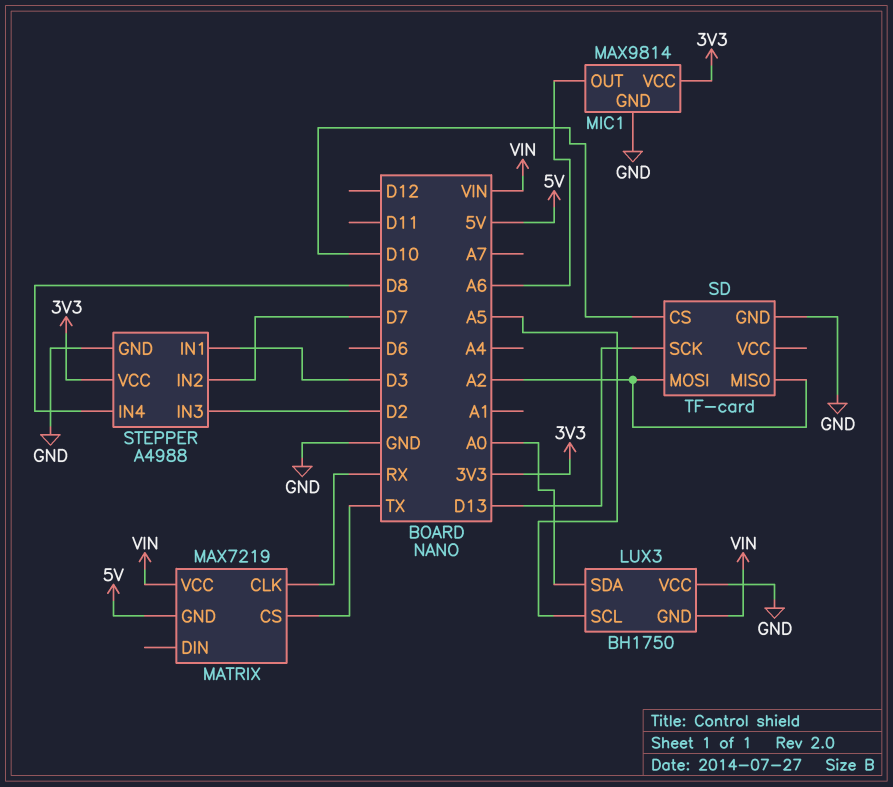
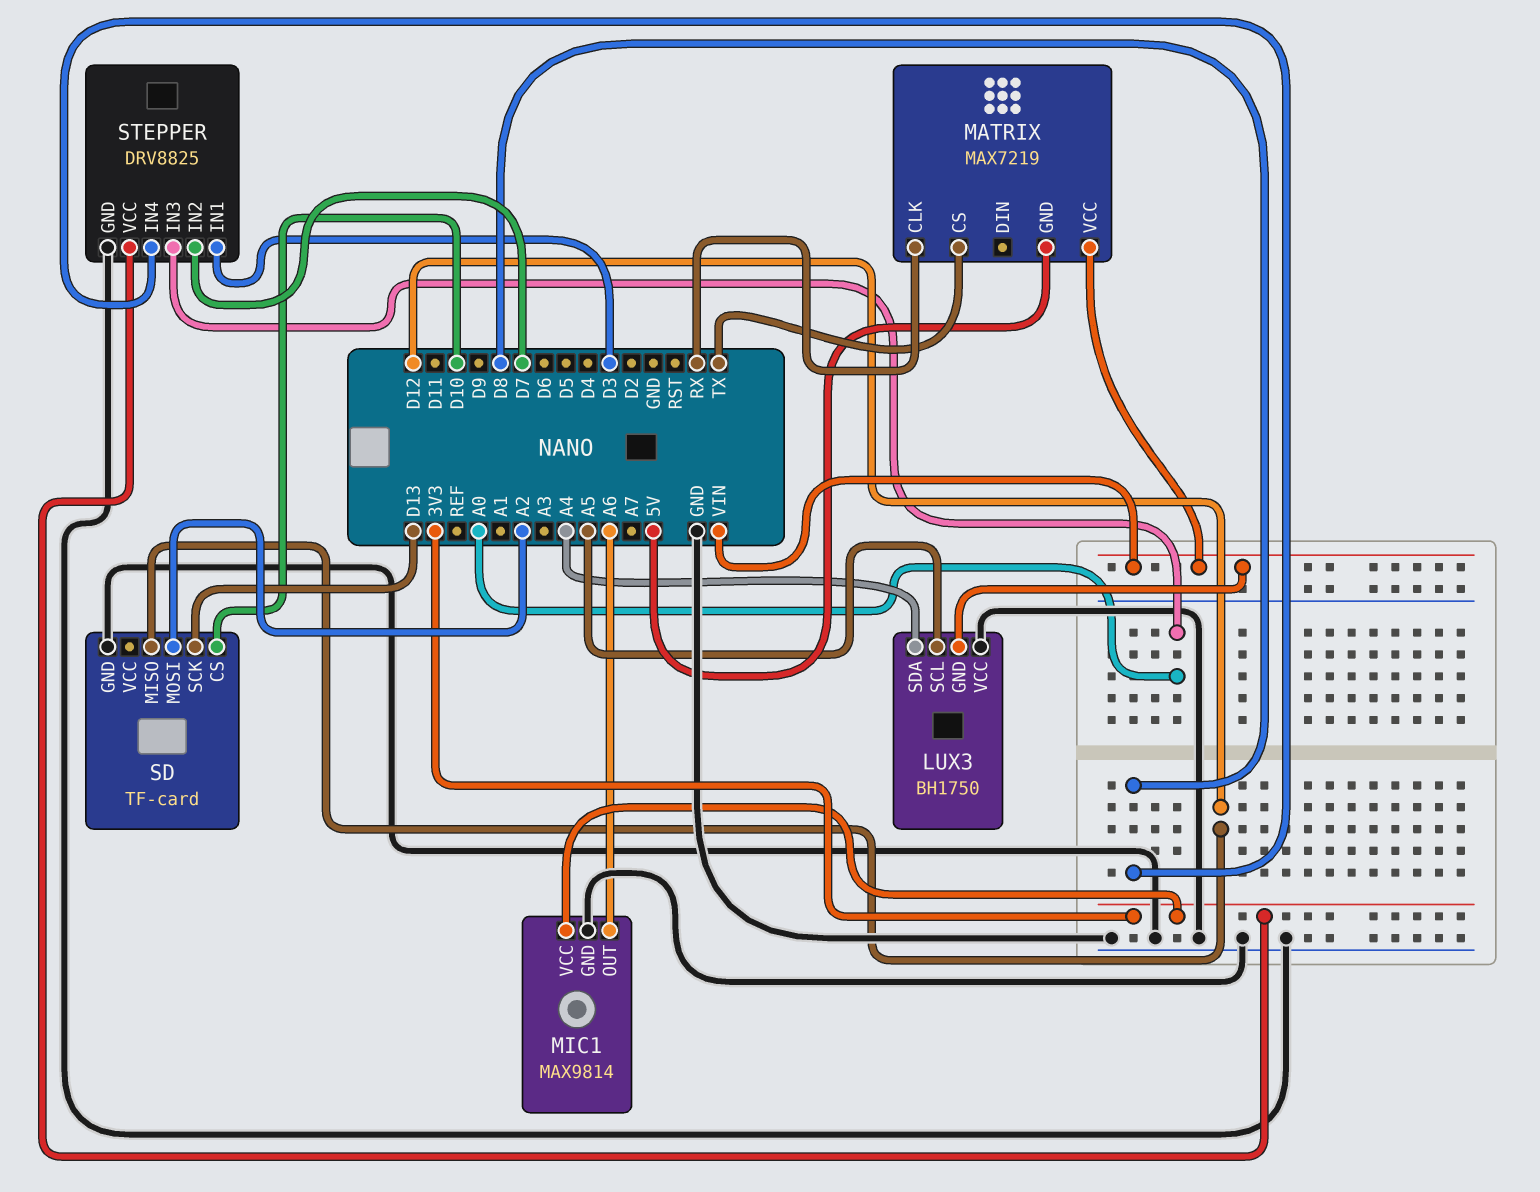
LUX3 pin SDA: A0 -> A4
SD pin MISO: A2 -> D12
STEPPER: A4988 -> DRV8825
STEPPER pin IN3: D2 -> A0

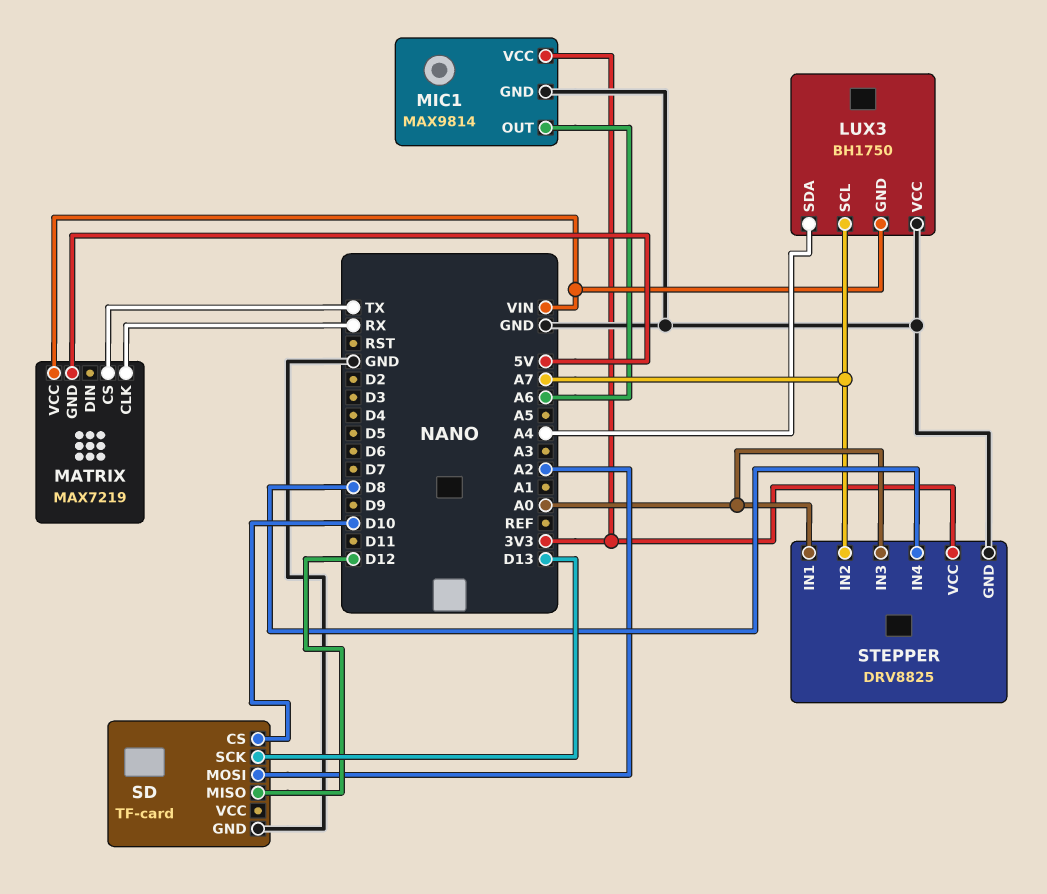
LUX3 pin SCL: A5 -> A7
STEPPER pin IN1: D3 -> A0
STEPPER pin IN2: D7 -> A7

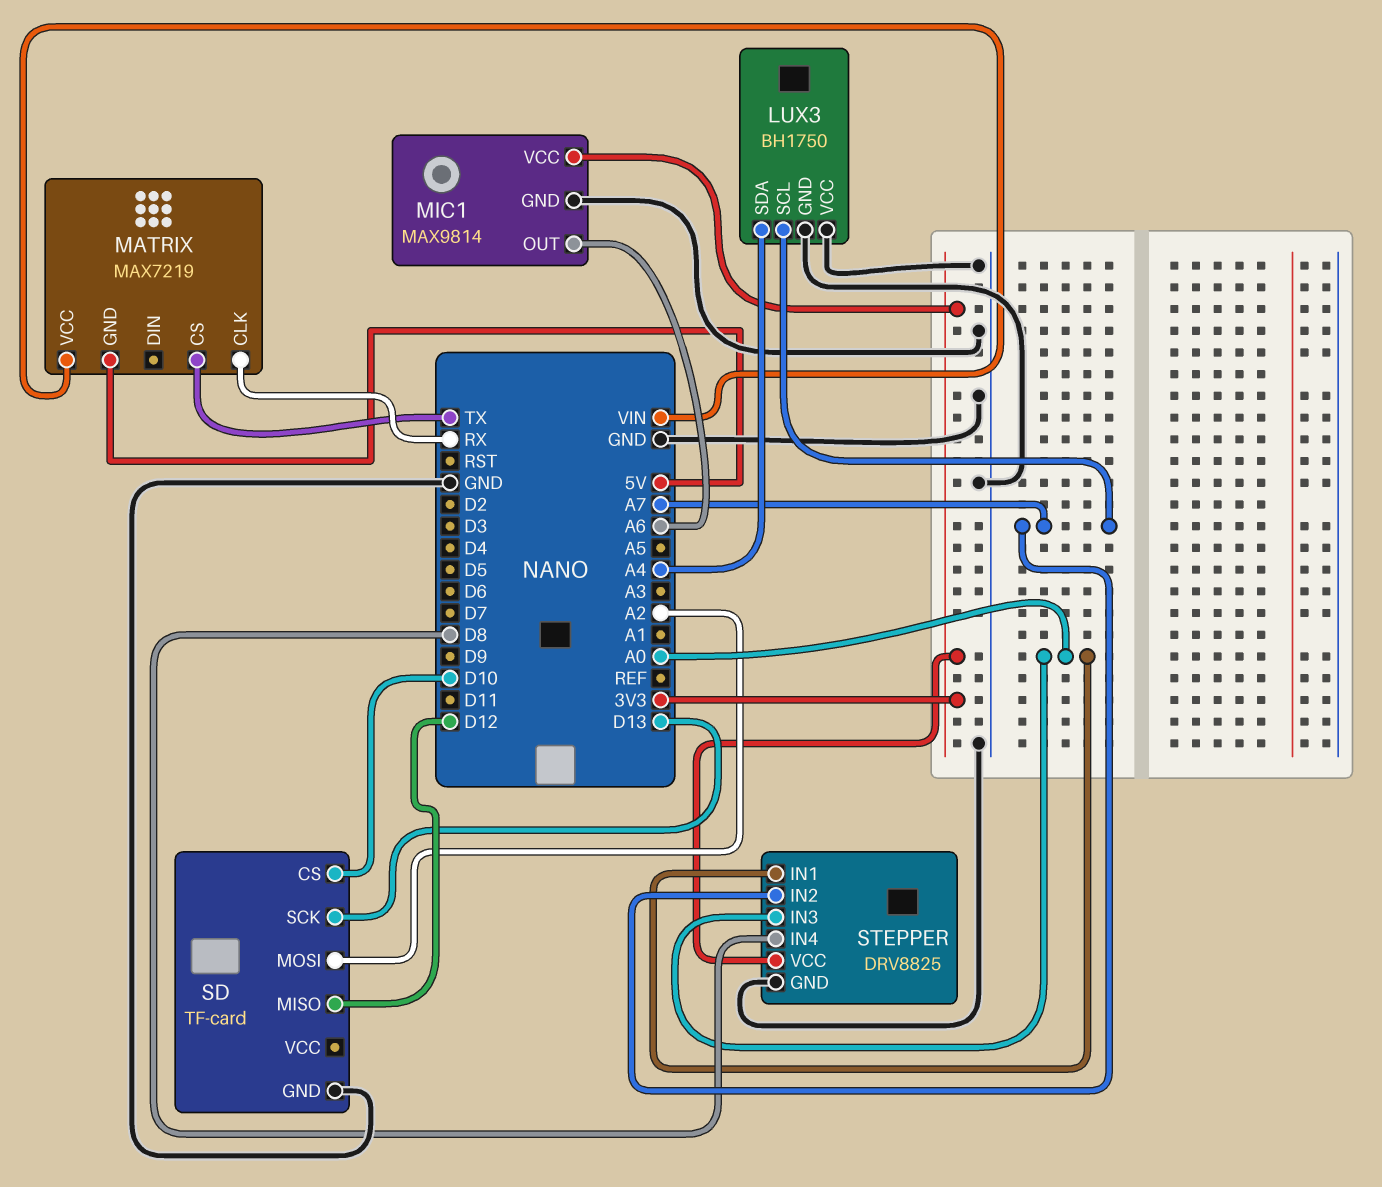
LUX3 pin GND: VIN -> GND

